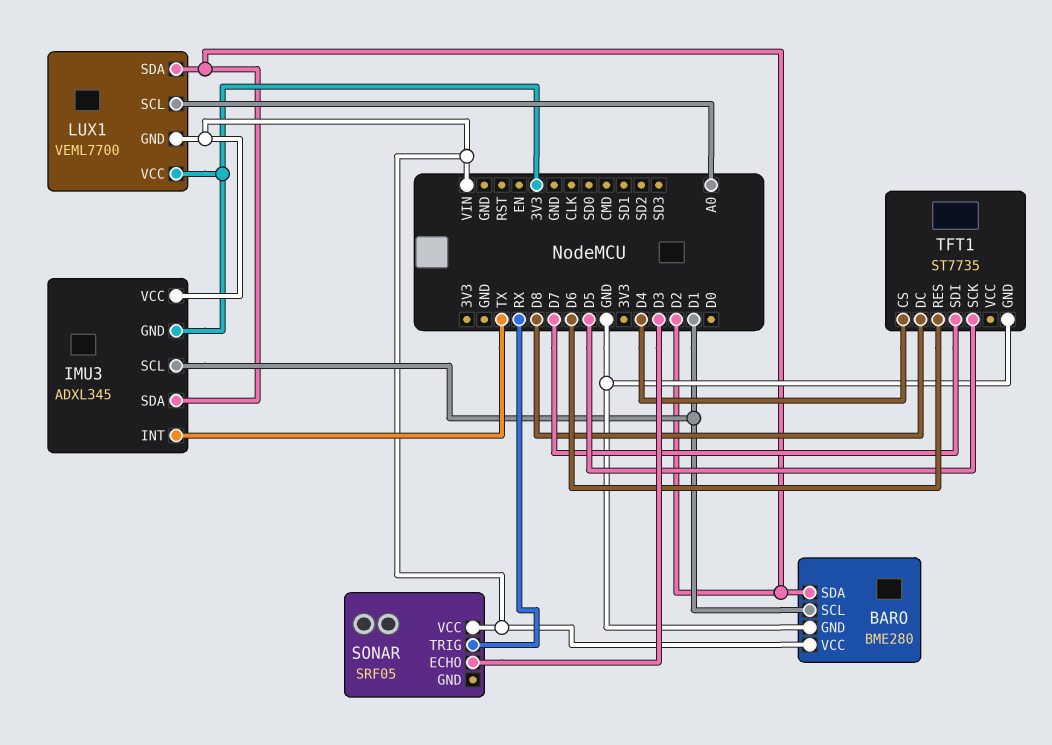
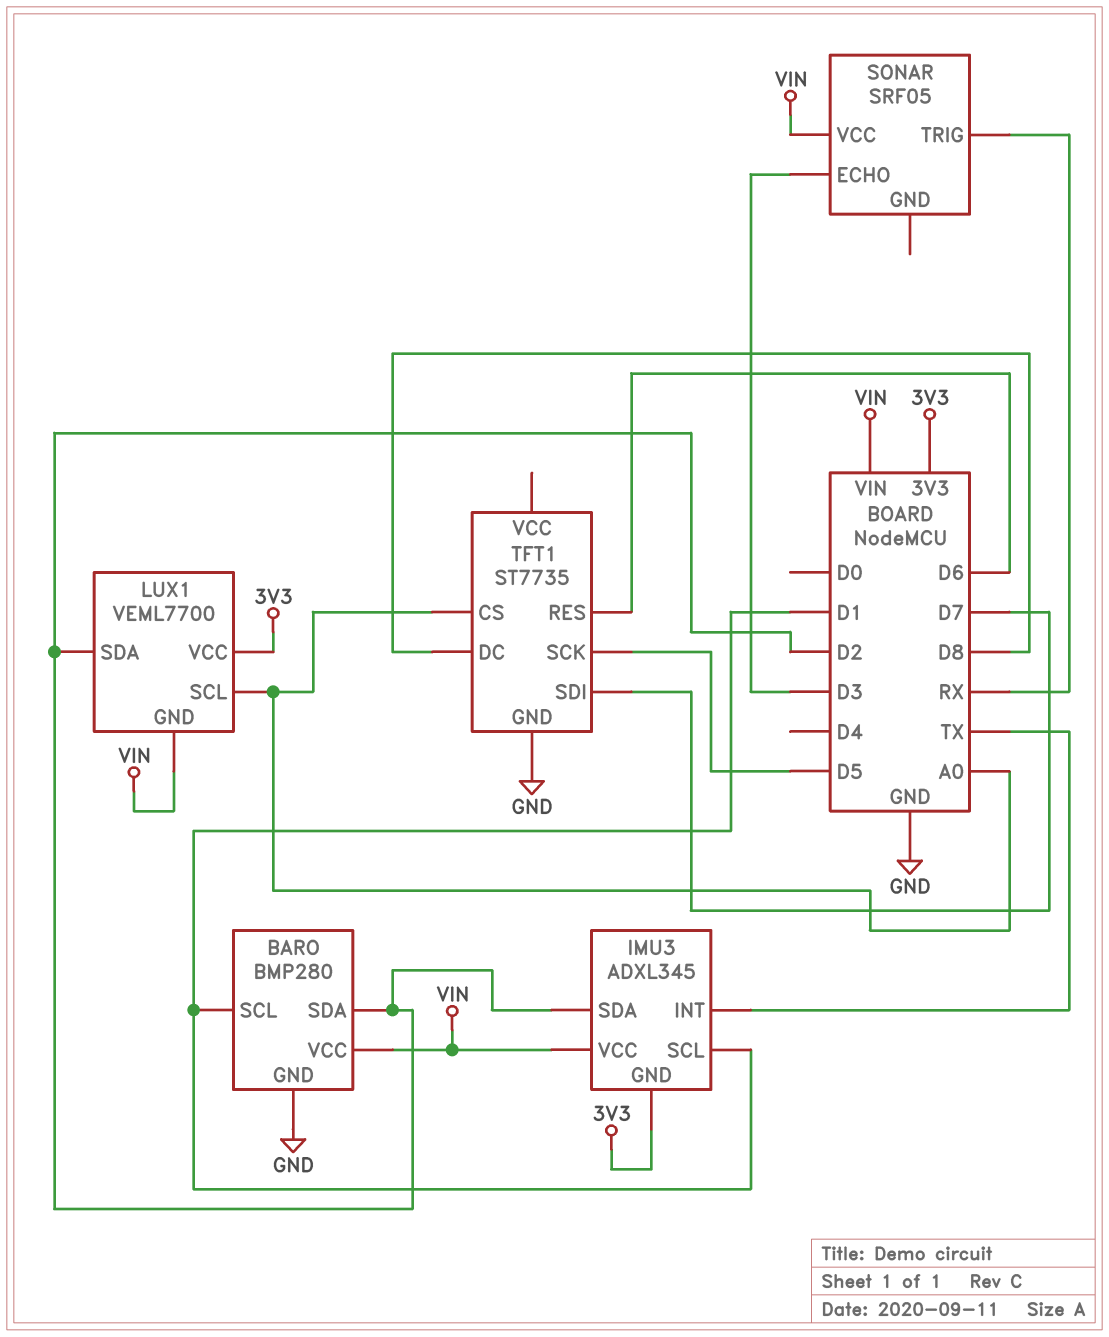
BARO: BME280 -> BMP280
TFT1 pin CS: D4 -> A0

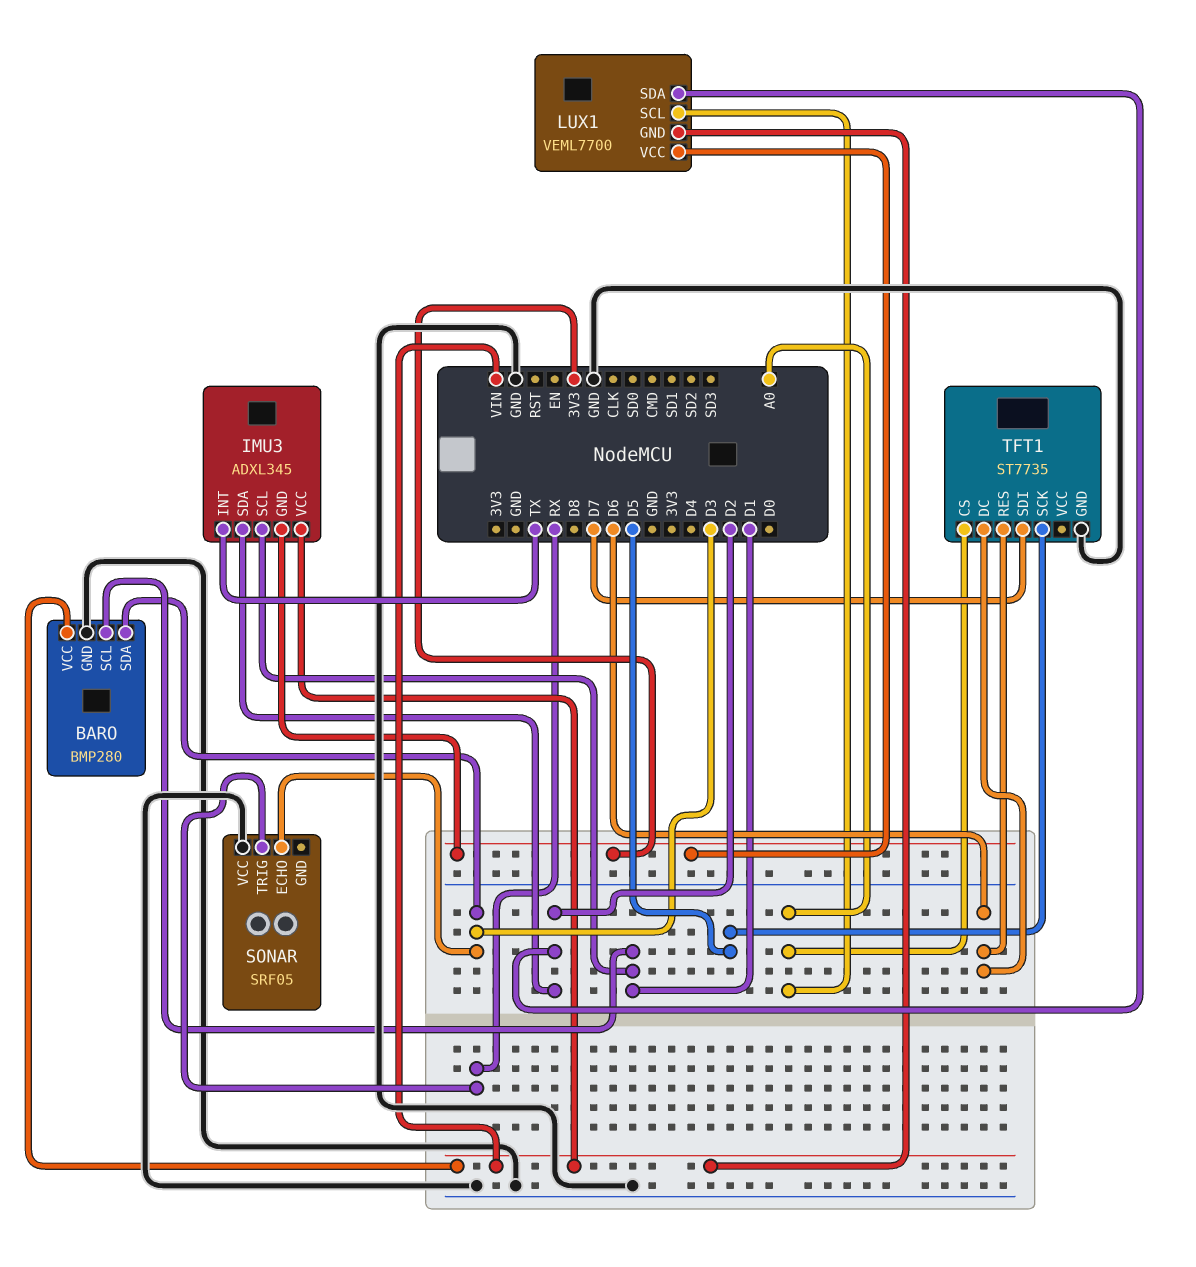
BARO pin SDA: D2 -> D3
SONAR pin VCC: VIN -> GND
TFT1 pin DC: D8 -> D6

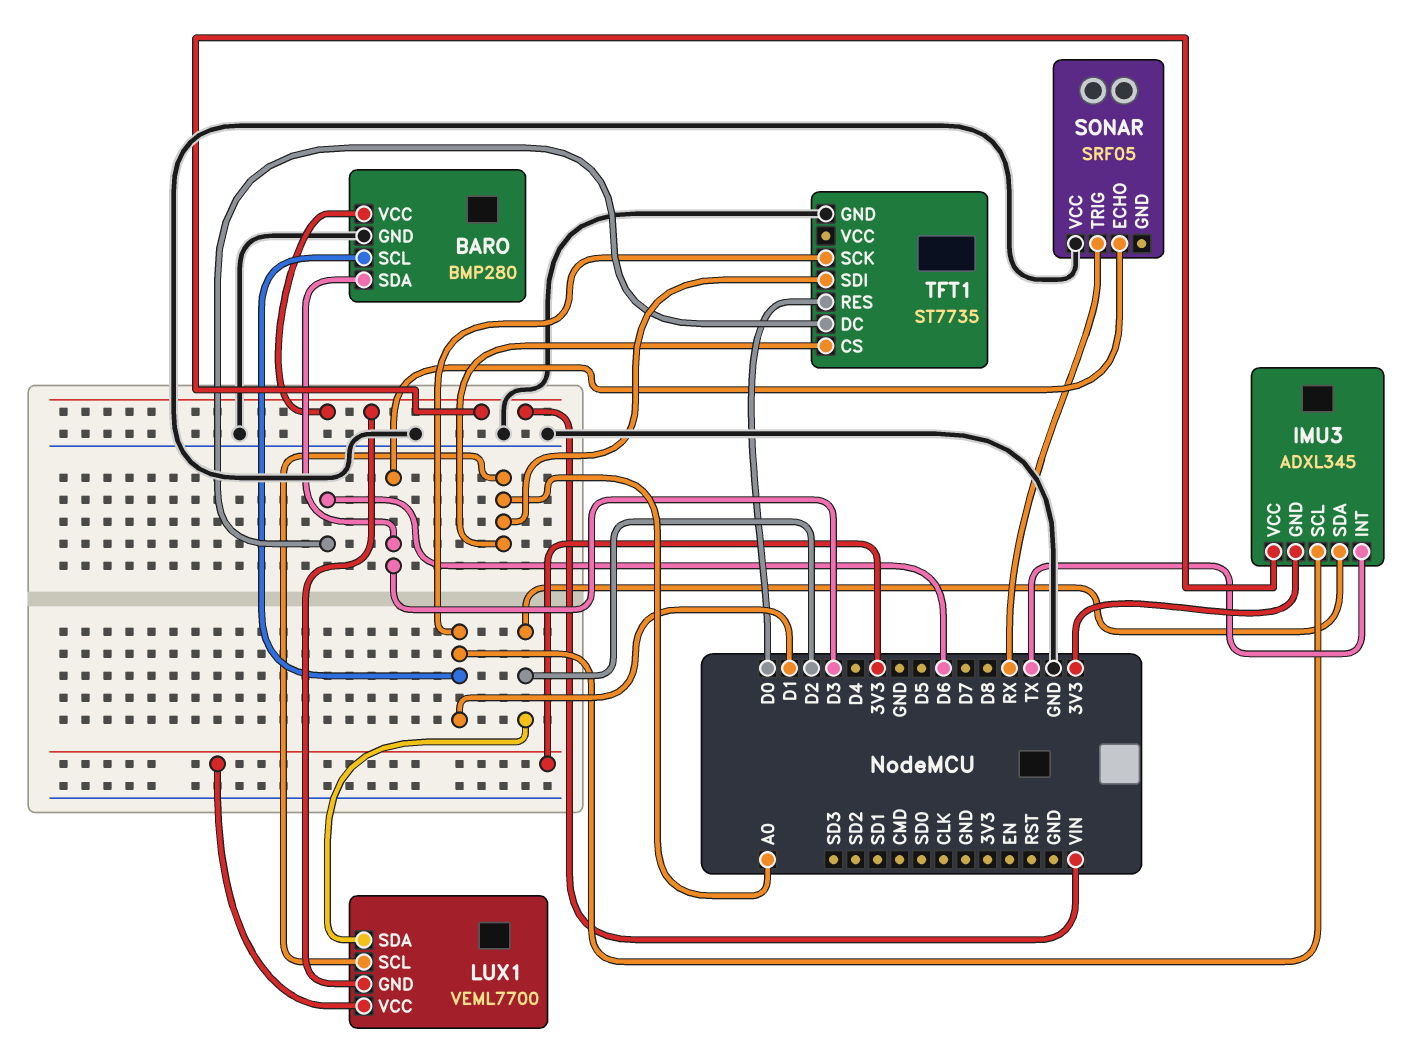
TFT1 pin RES: D6 -> D0
TFT1 pin SCK: D5 -> D1
TFT1 pin SDI: D7 -> A0

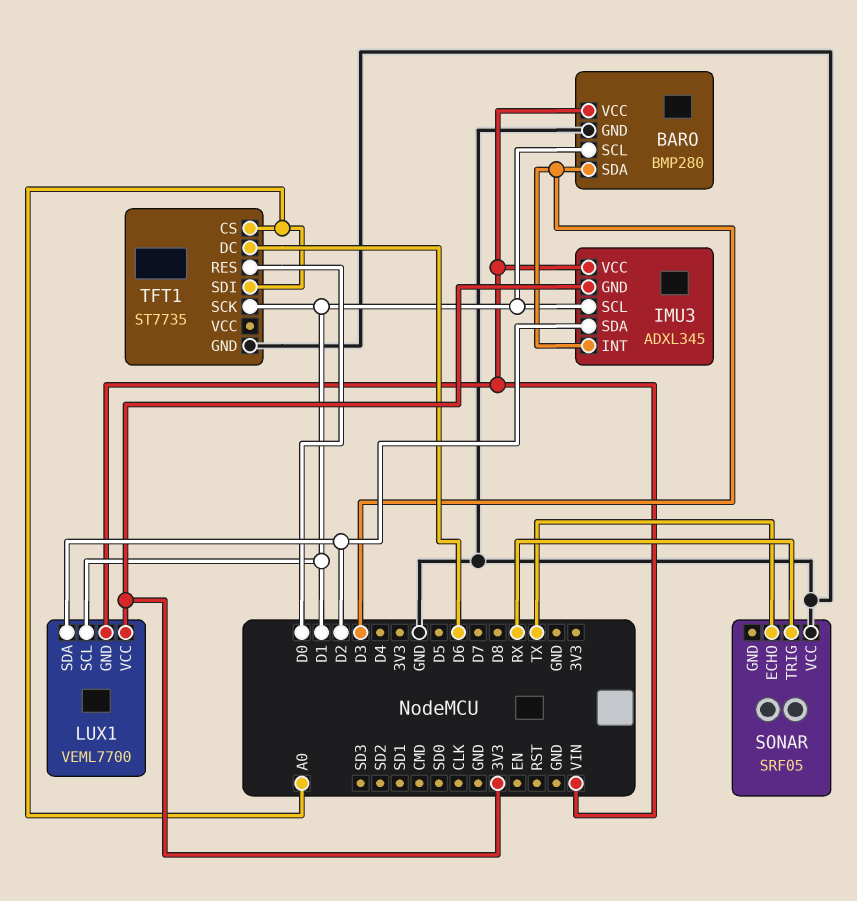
IMU3 pin INT: TX -> D3
LUX1 pin SCL: A0 -> D1
SONAR pin ECHO: D3 -> TX

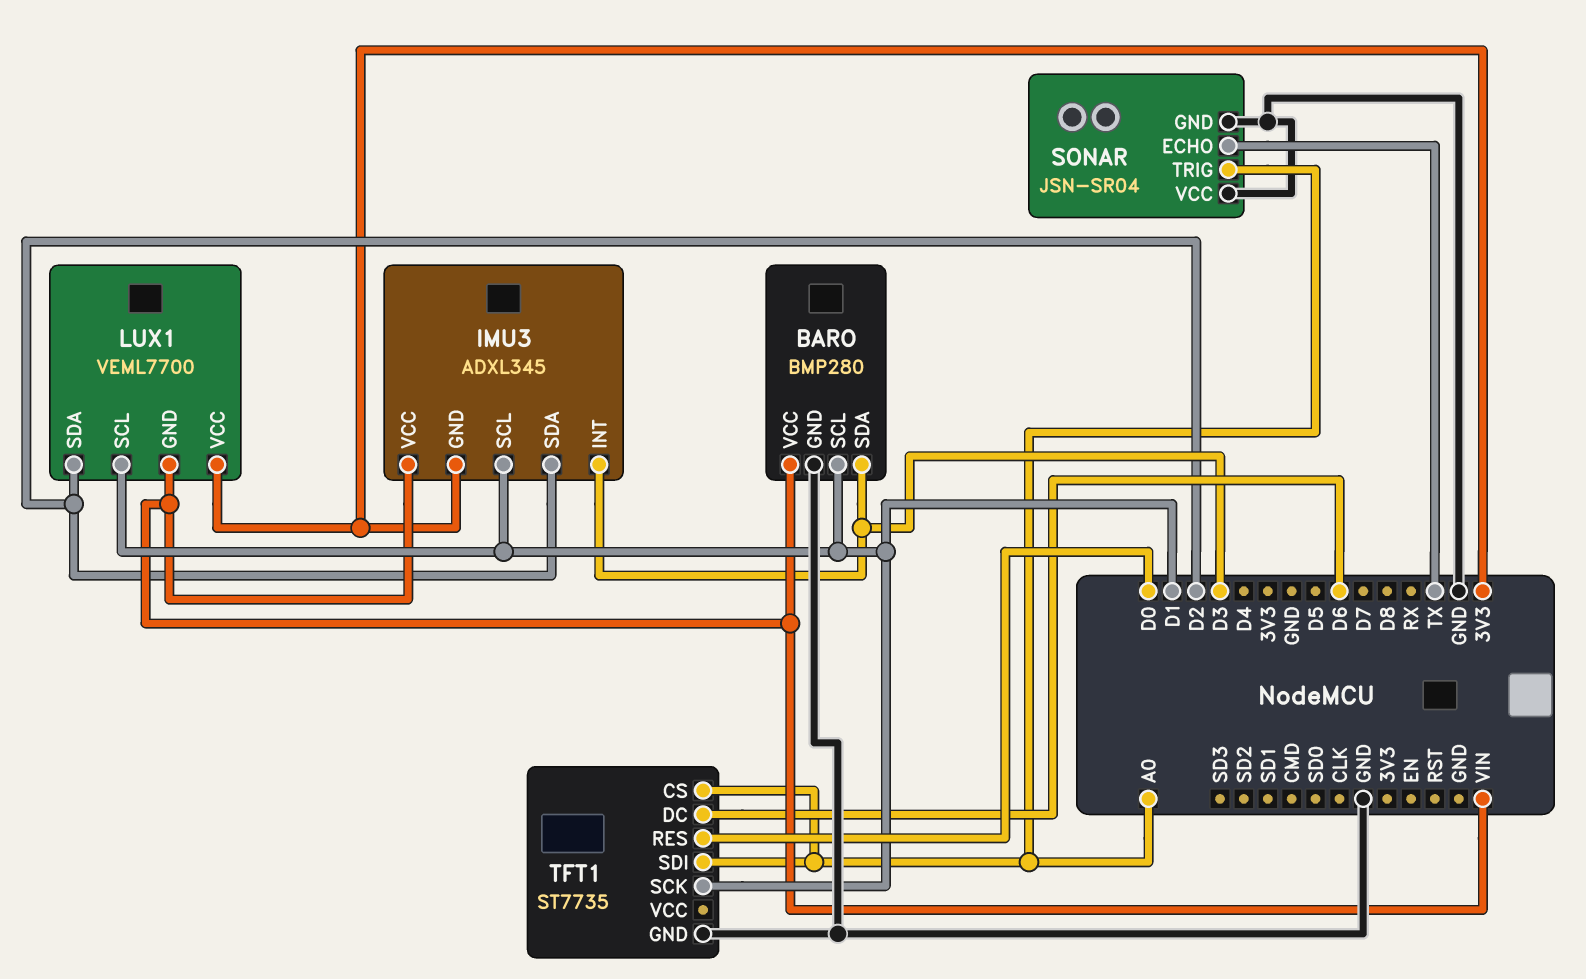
SONAR: SRF05 -> JSN-SR04
SONAR pin GND: none -> GND
SONAR pin TRIG: RX -> A0

